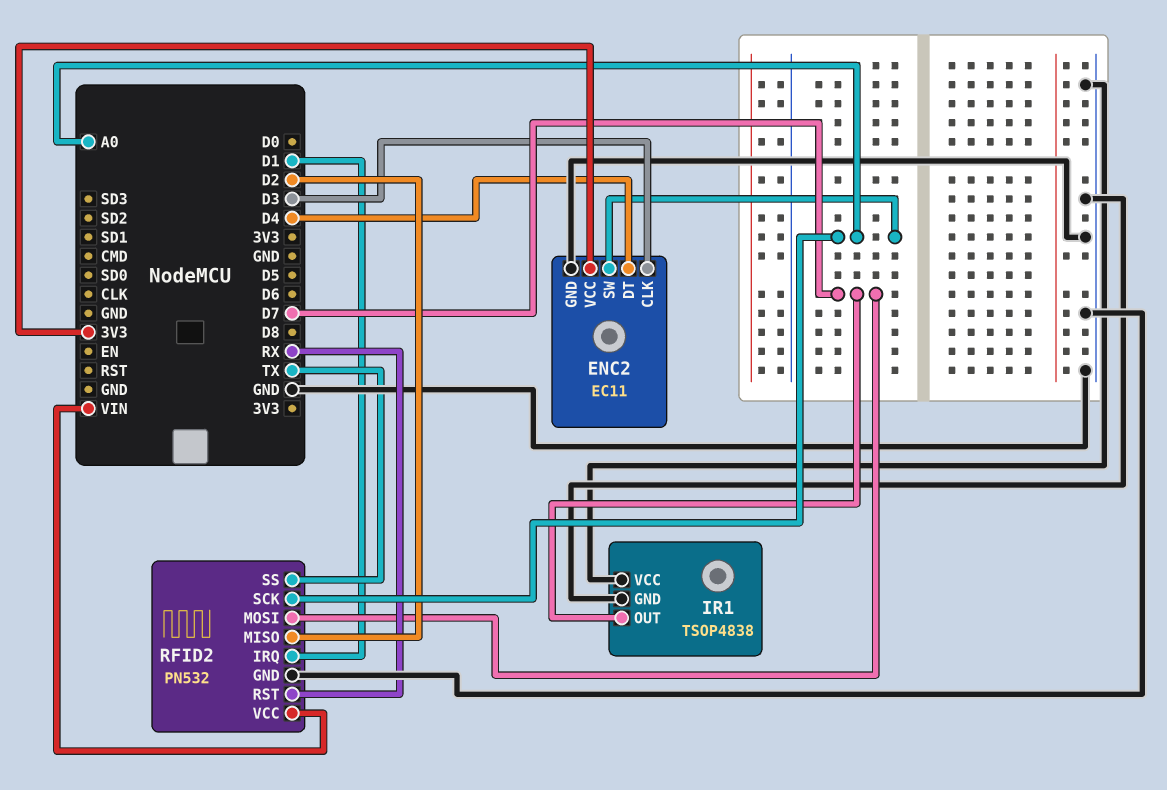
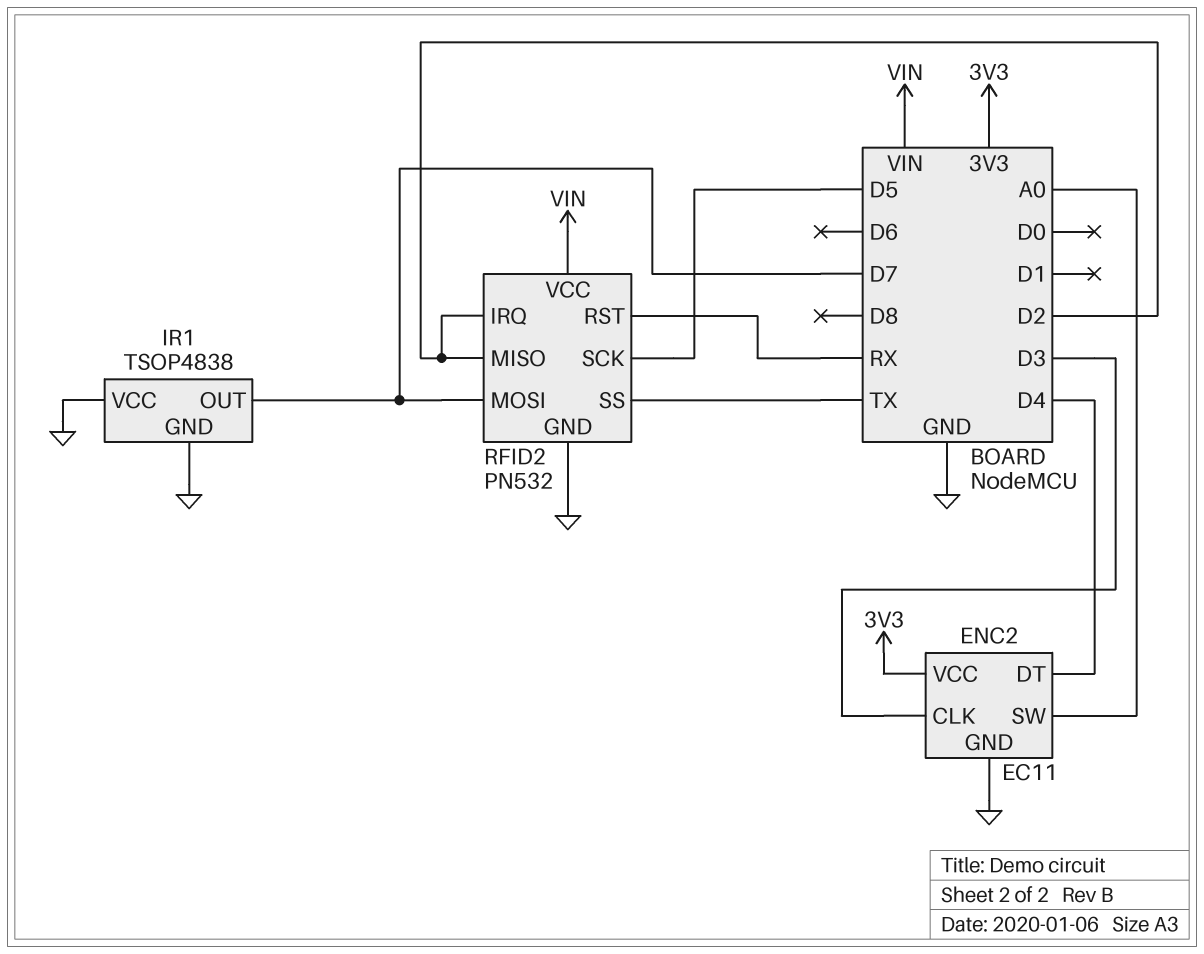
RFID2 pin IRQ: D1 -> D2
RFID2 pin SCK: A0 -> D5

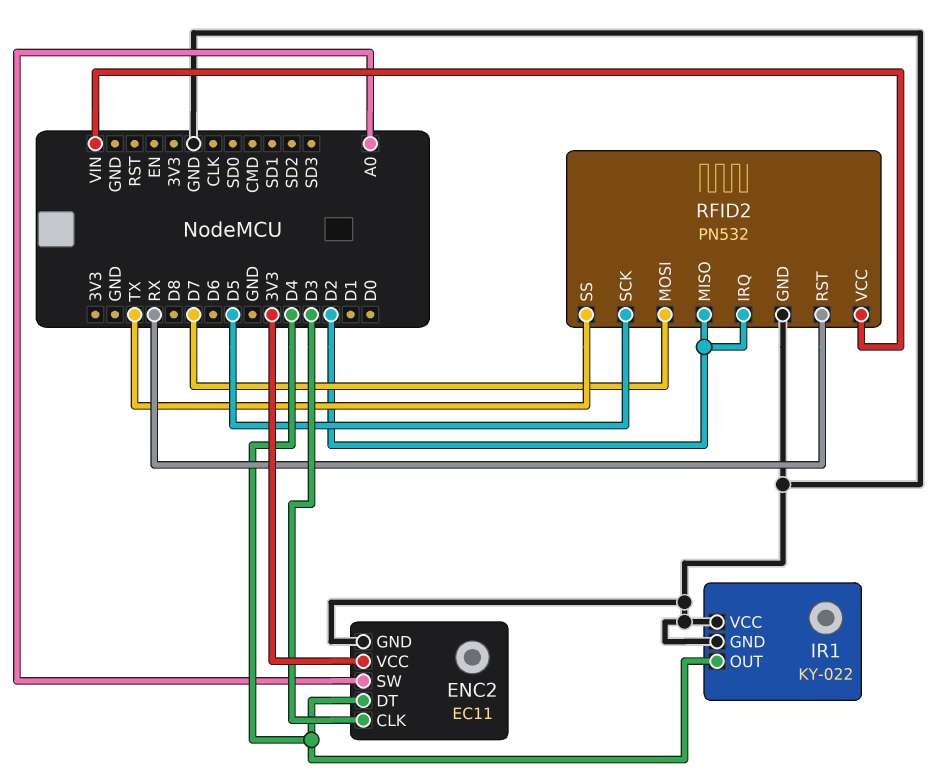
IR1: TSOP4838 -> KY-022
IR1 pin OUT: D7 -> D4

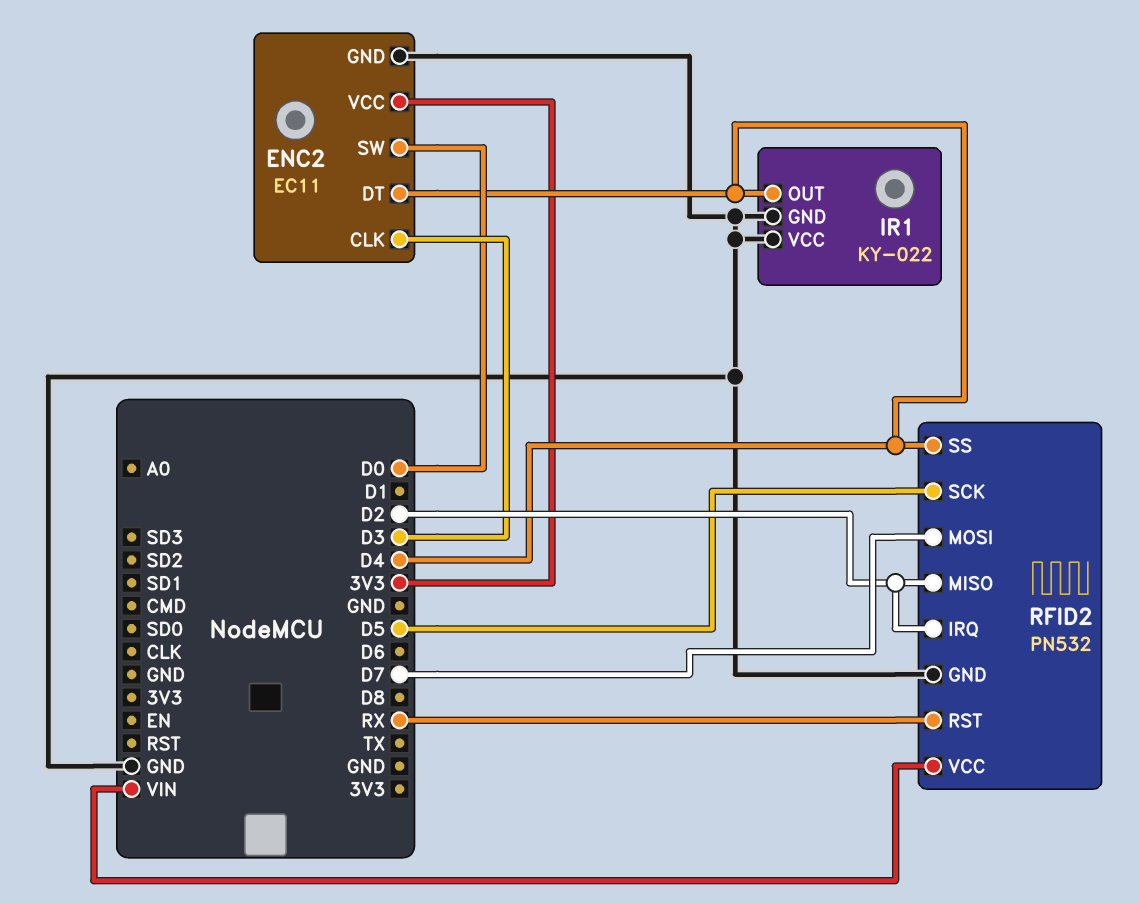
ENC2 pin SW: A0 -> D0
RFID2 pin SS: TX -> D4

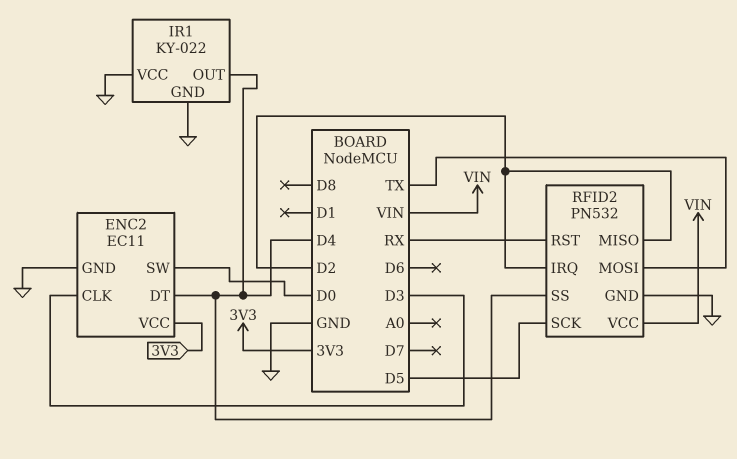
RFID2 pin MOSI: D7 -> TX

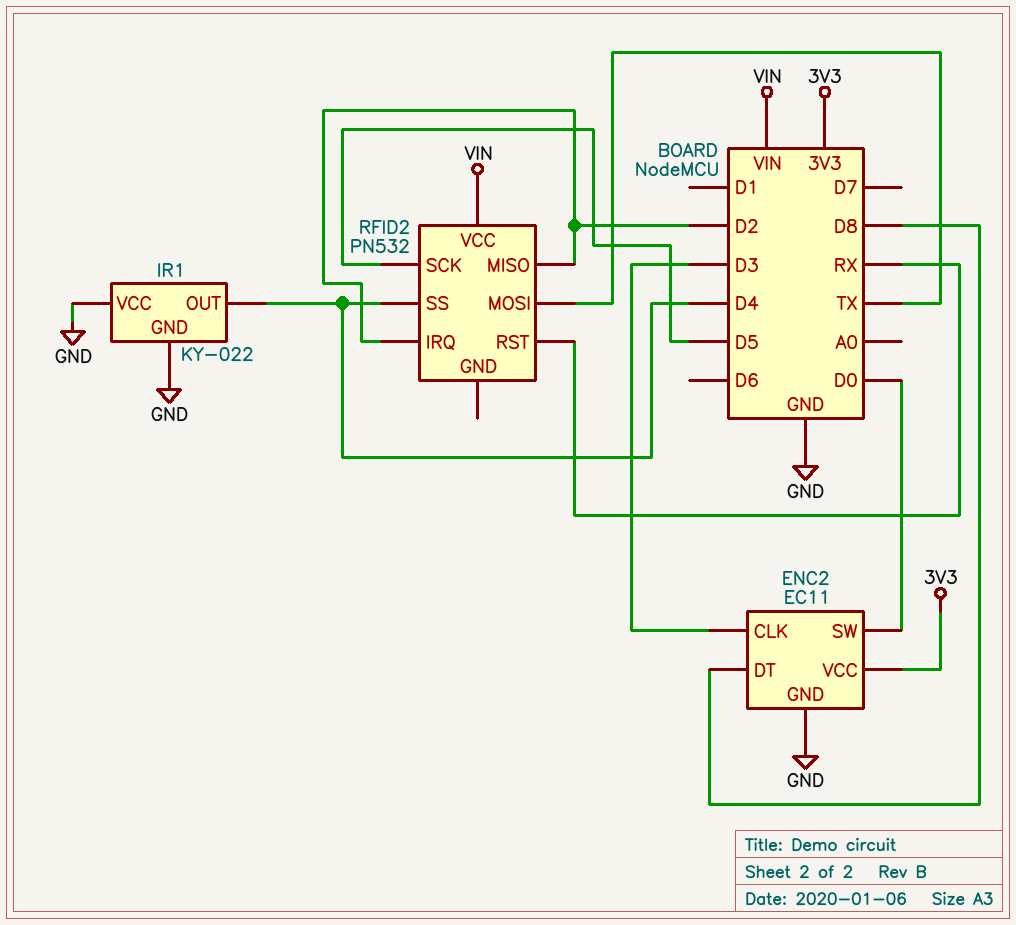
ENC2 pin DT: D4 -> D8
RFID2 pin GND: GND -> none

